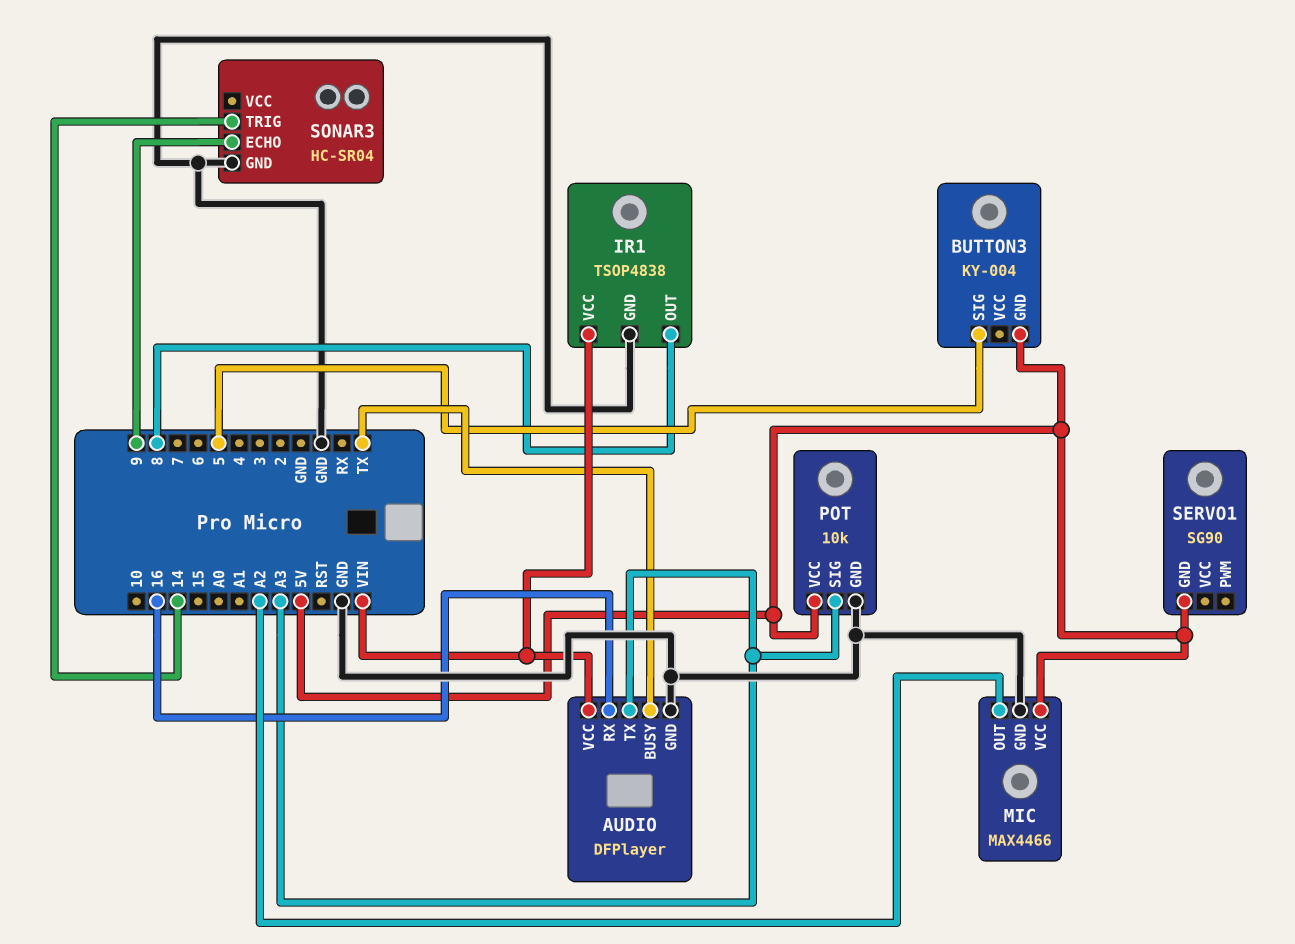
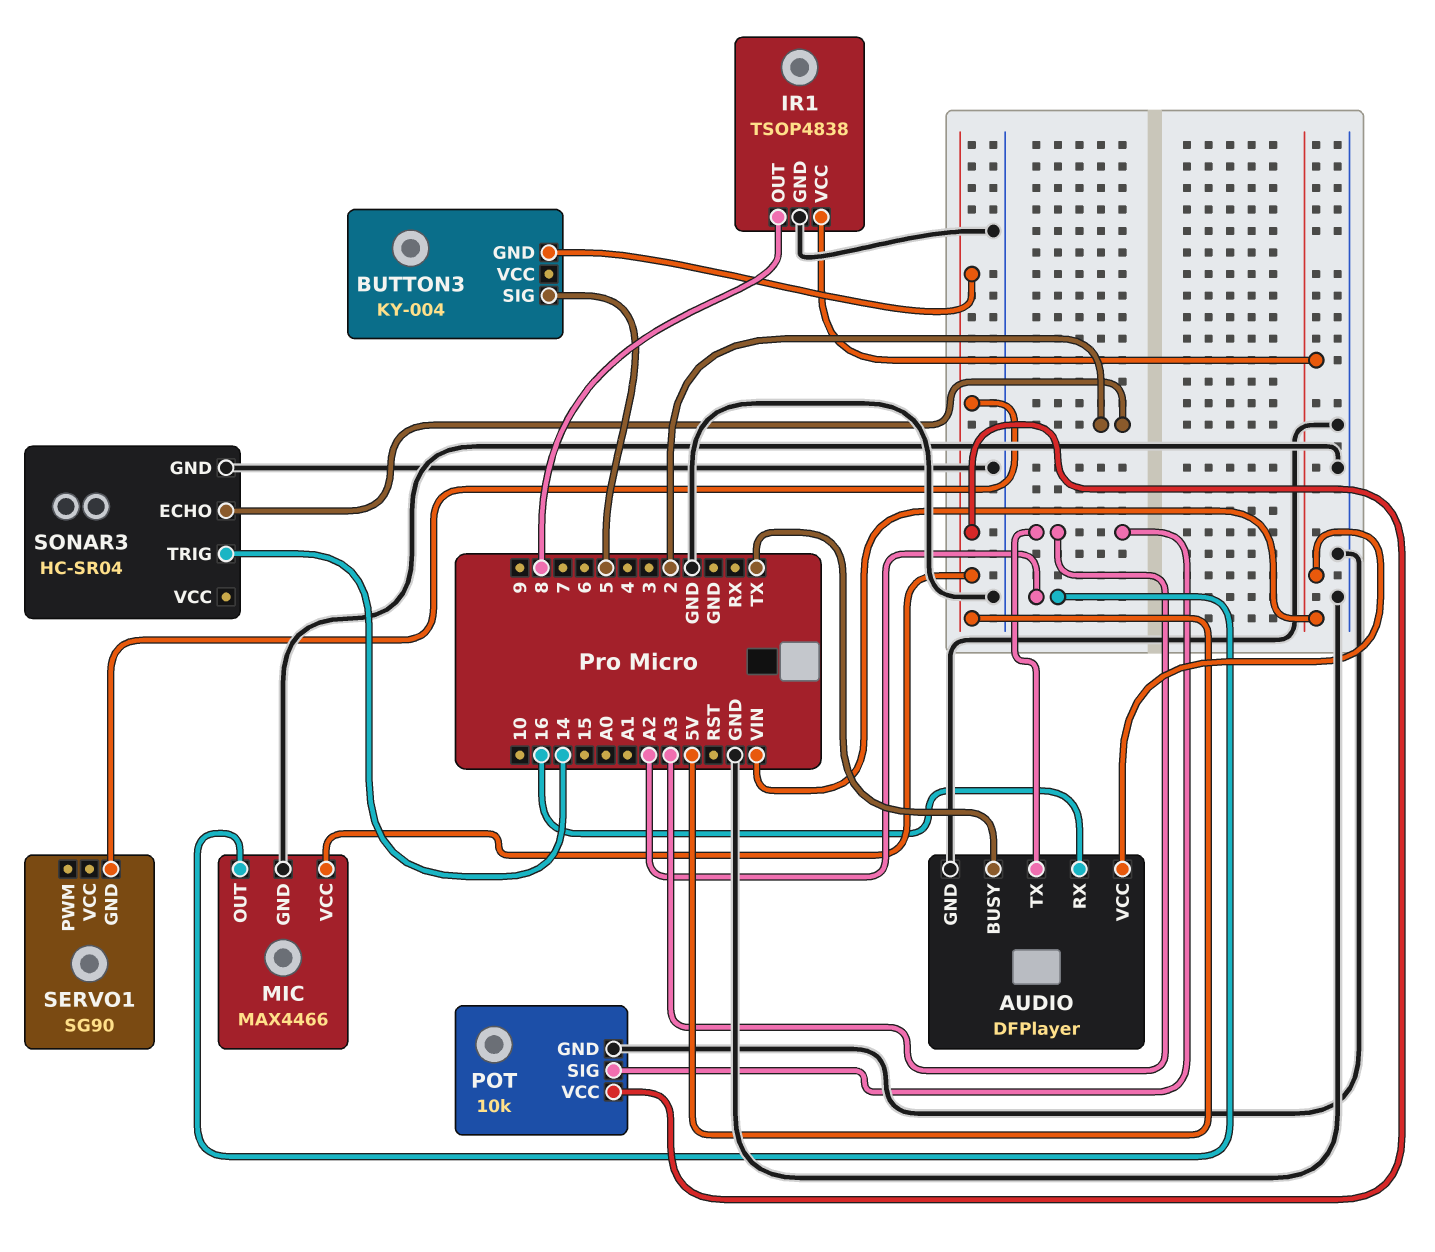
SONAR3 pin ECHO: 9 -> 2

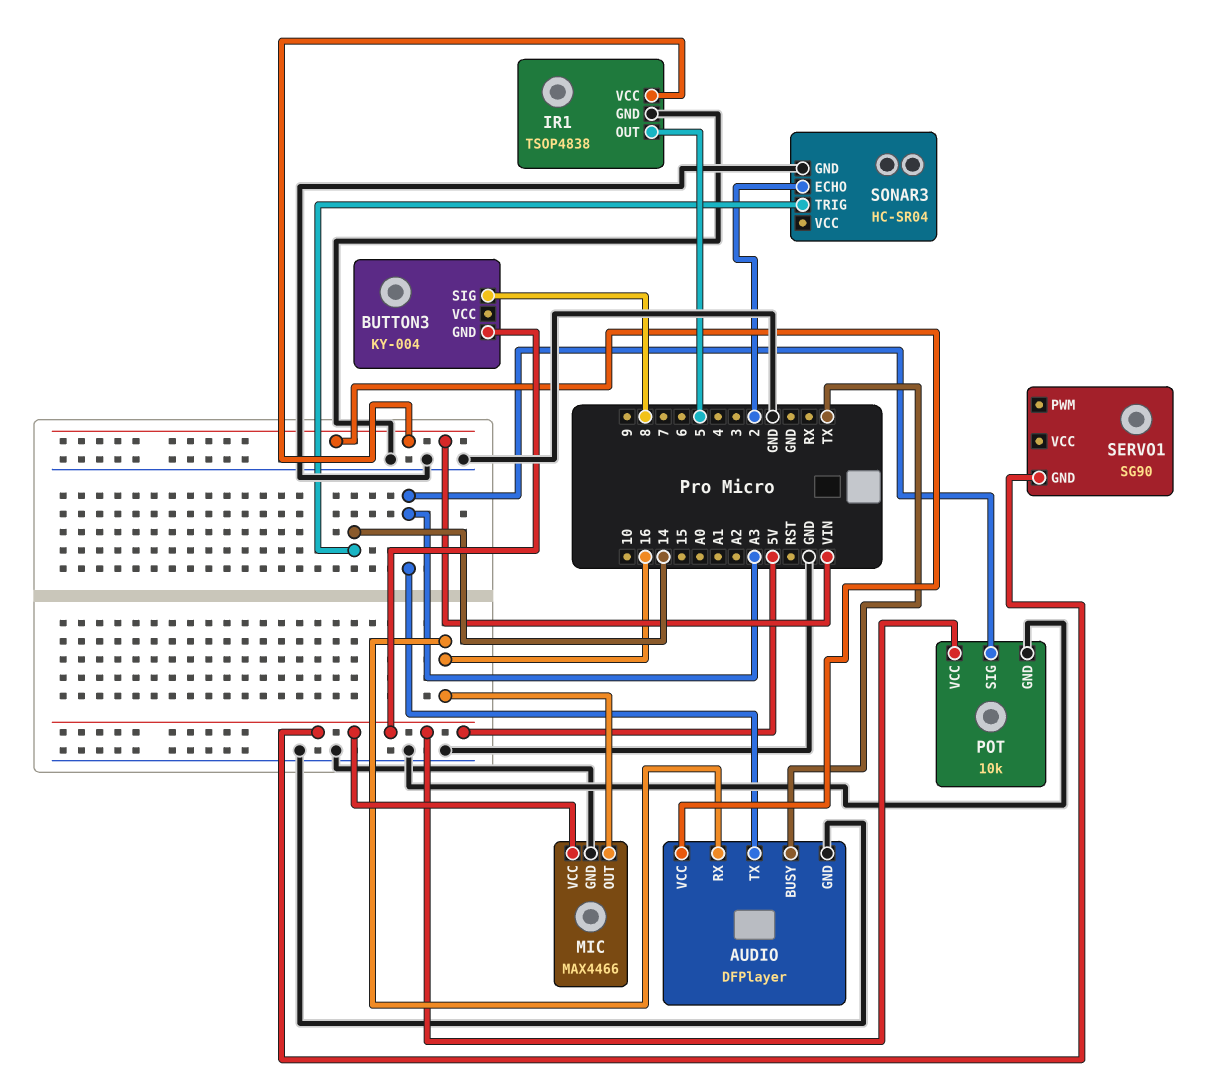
BUTTON3 pin SIG: 5 -> 8
IR1 pin OUT: 8 -> 5
MIC pin OUT: A2 -> 16

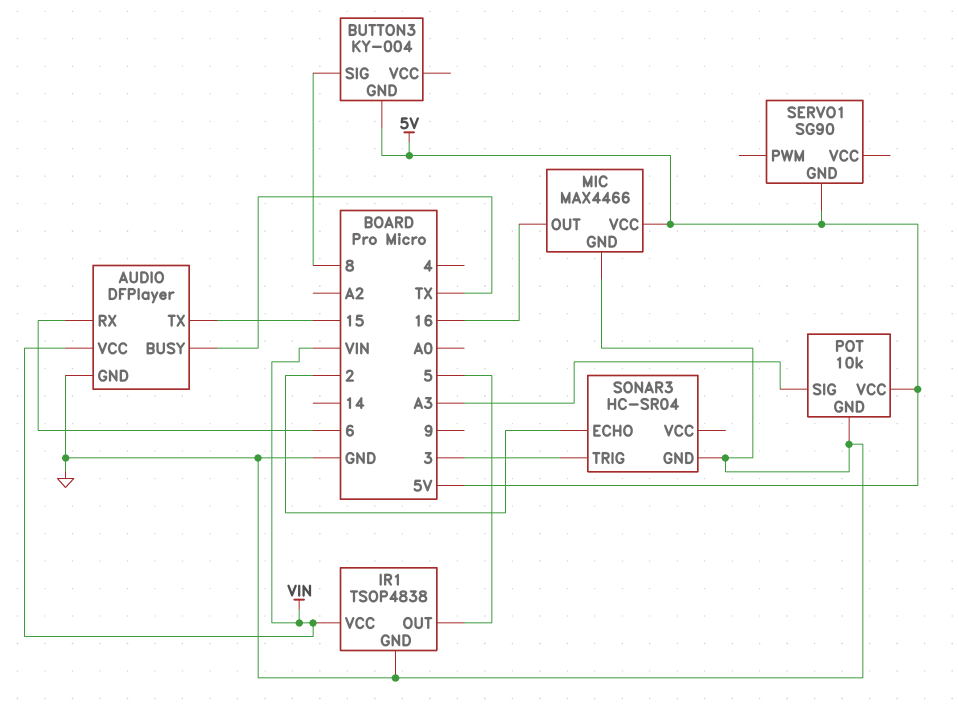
AUDIO pin RX: 16 -> 6
AUDIO pin TX: A3 -> 15
SONAR3 pin TRIG: 14 -> 3

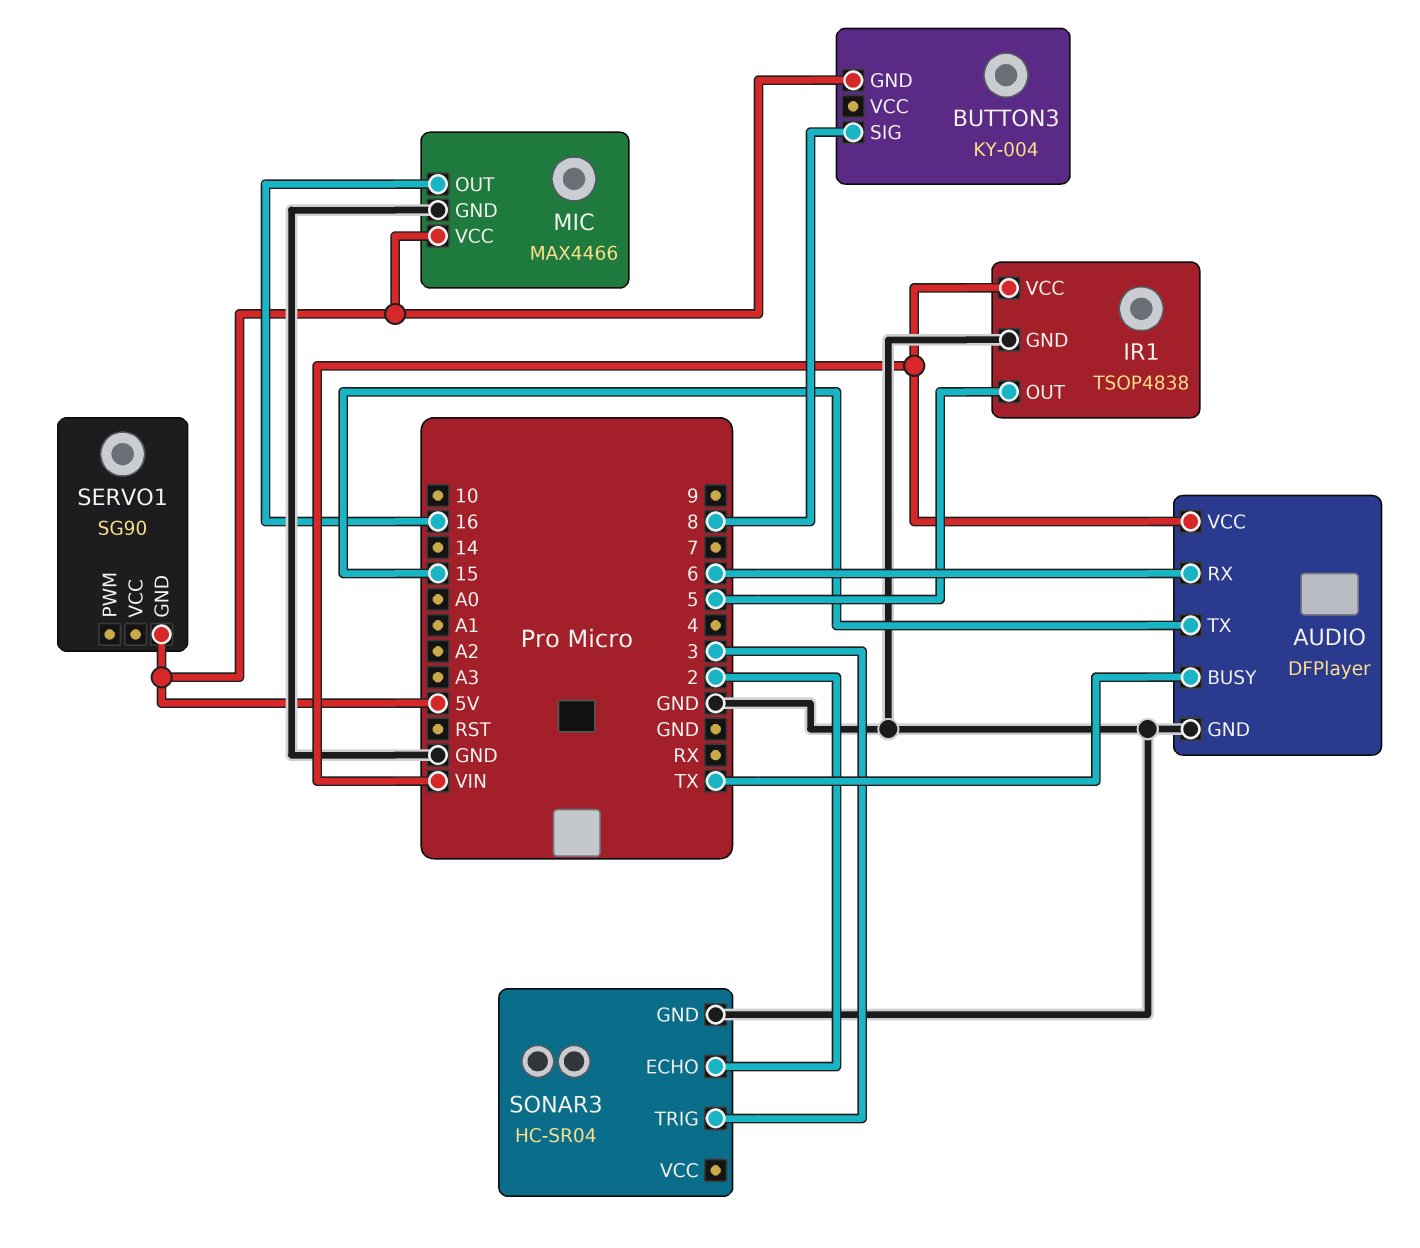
POT: 10k -> none
POT pin GND: GND -> none
POT pin SIG: A3 -> none
POT pin VCC: 5V -> none

